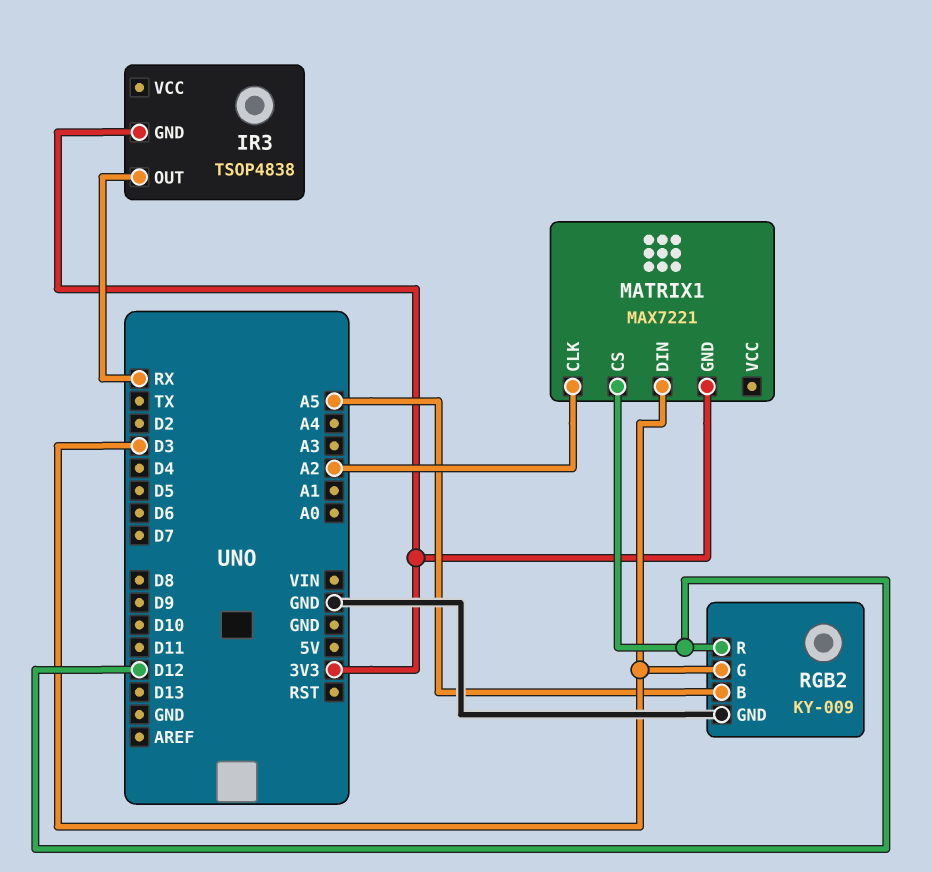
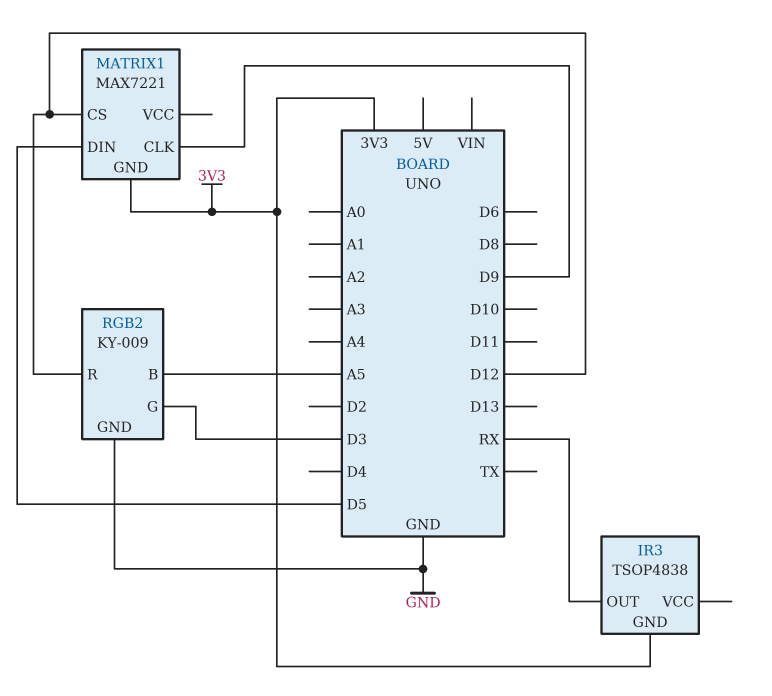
MATRIX1 pin CLK: A2 -> D9
MATRIX1 pin DIN: D3 -> D5

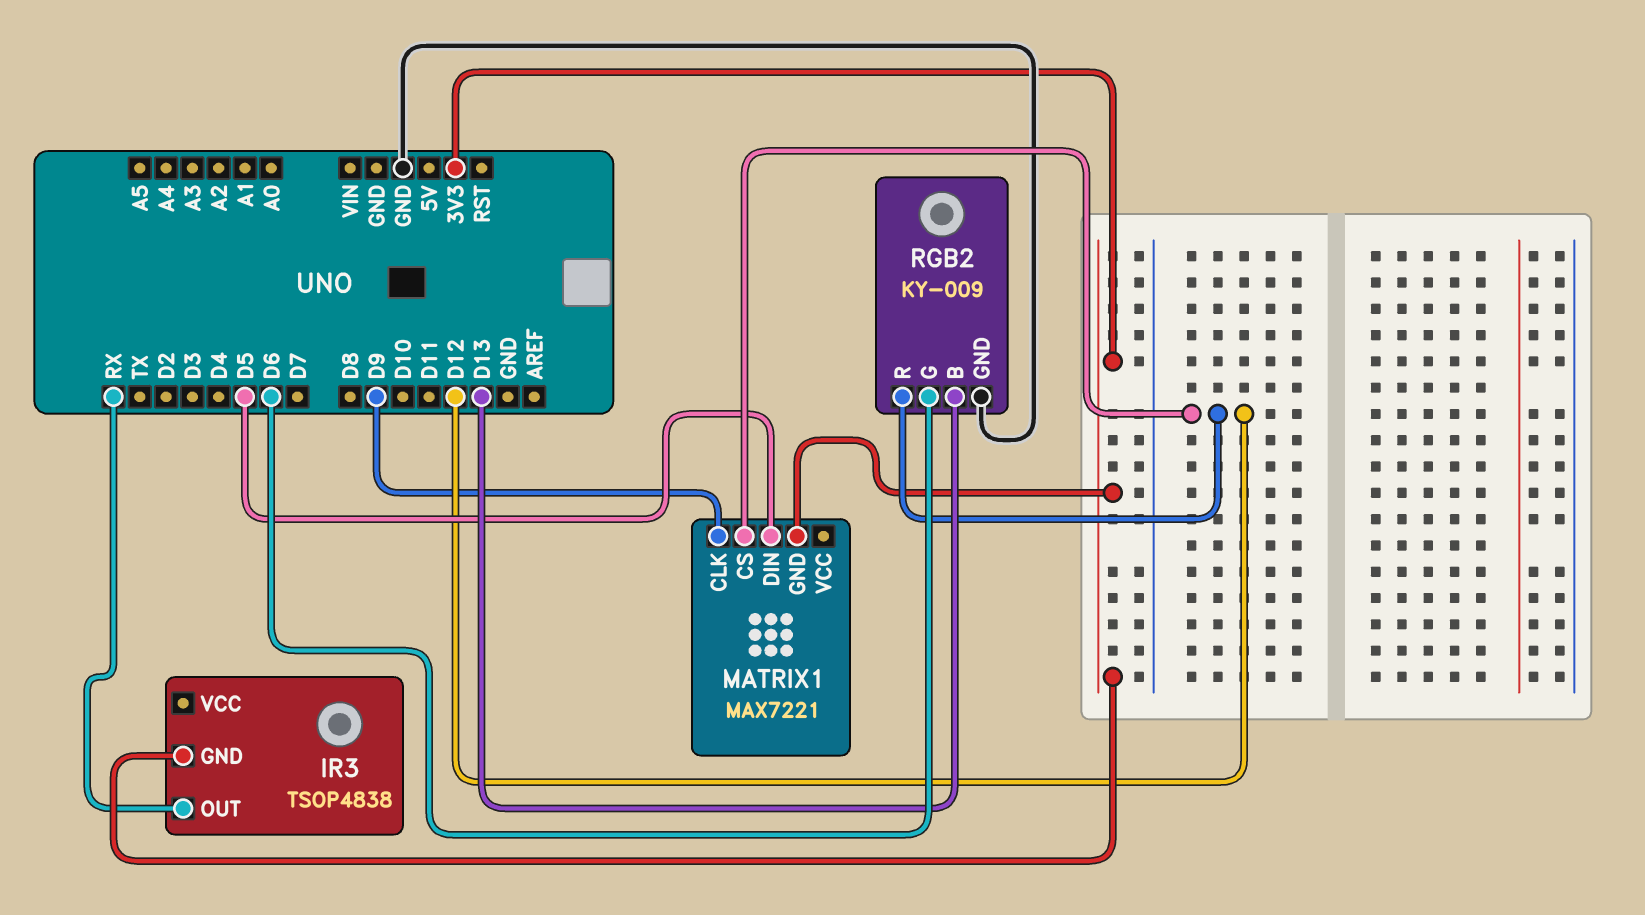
RGB2 pin B: A5 -> D13
RGB2 pin G: D3 -> D6

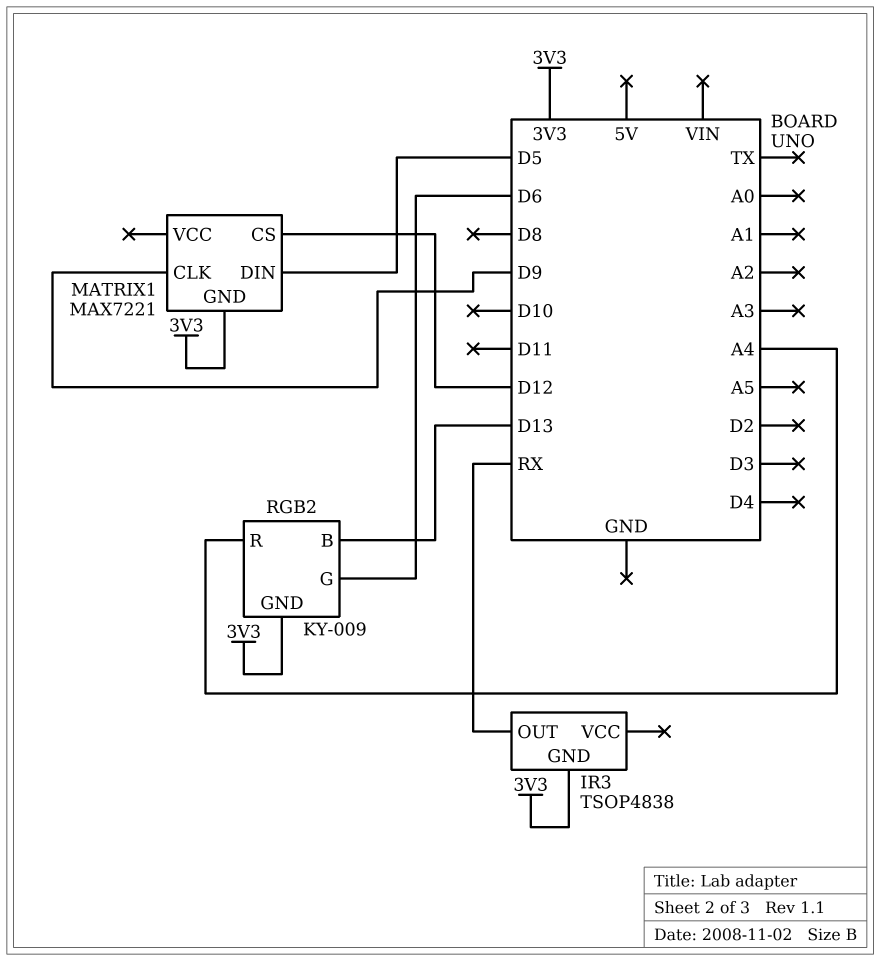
RGB2 pin GND: GND -> 3V3
RGB2 pin R: D12 -> A4

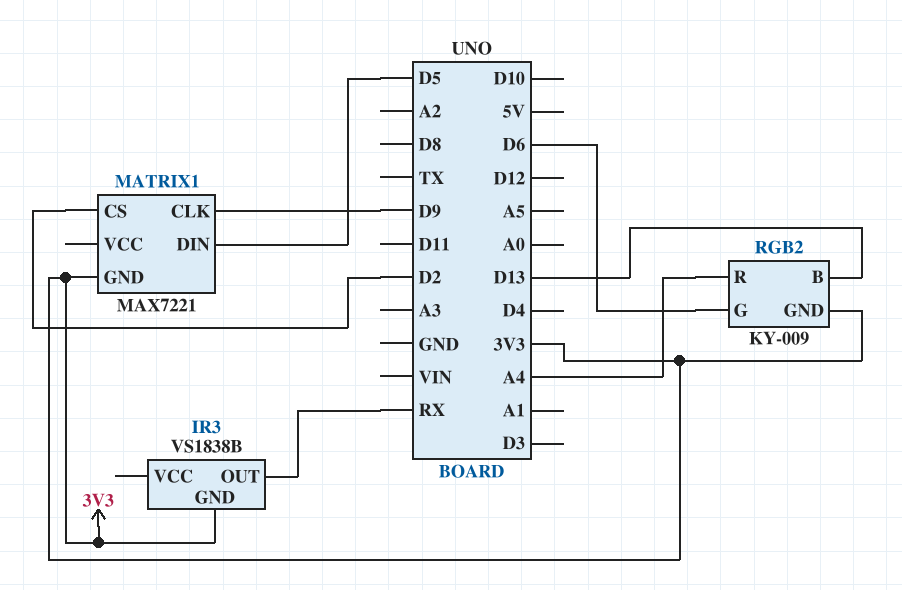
IR3: TSOP4838 -> VS1838B
MATRIX1 pin CS: D12 -> D2

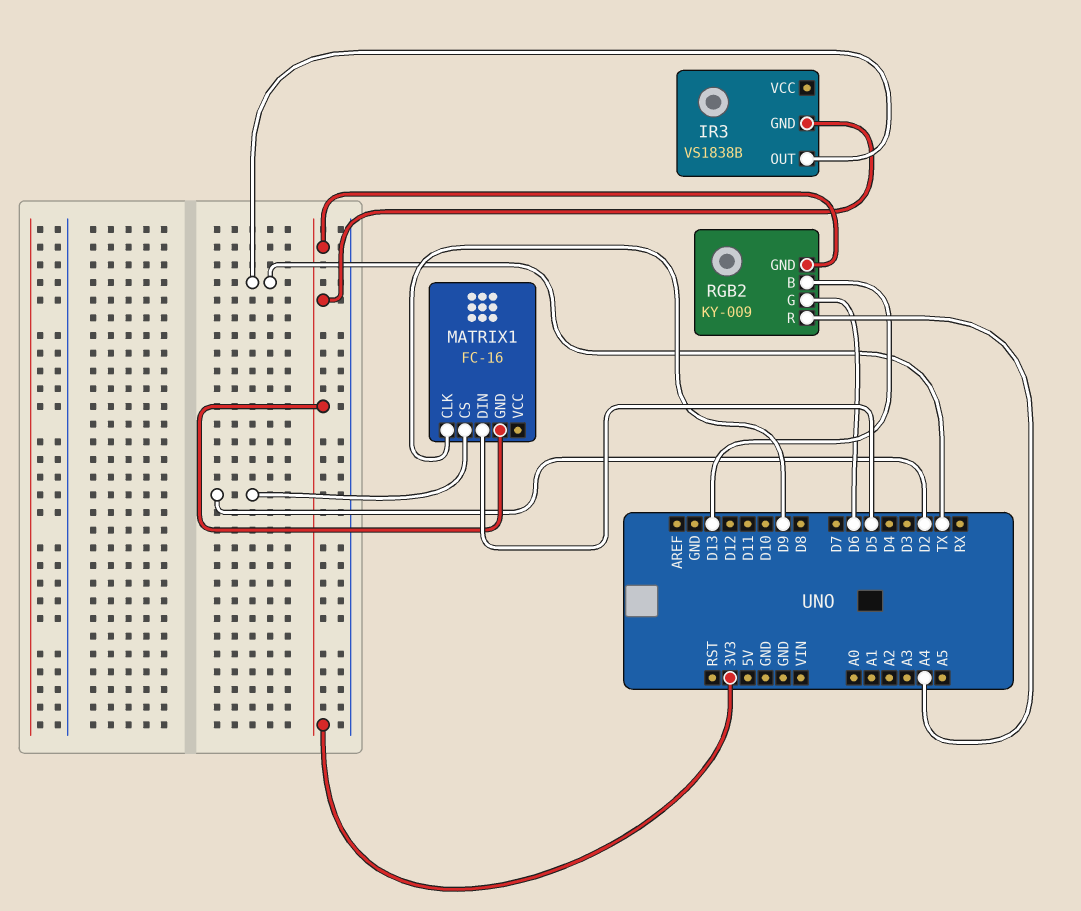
IR3 pin OUT: RX -> TX
MATRIX1: MAX7221 -> FC-16

